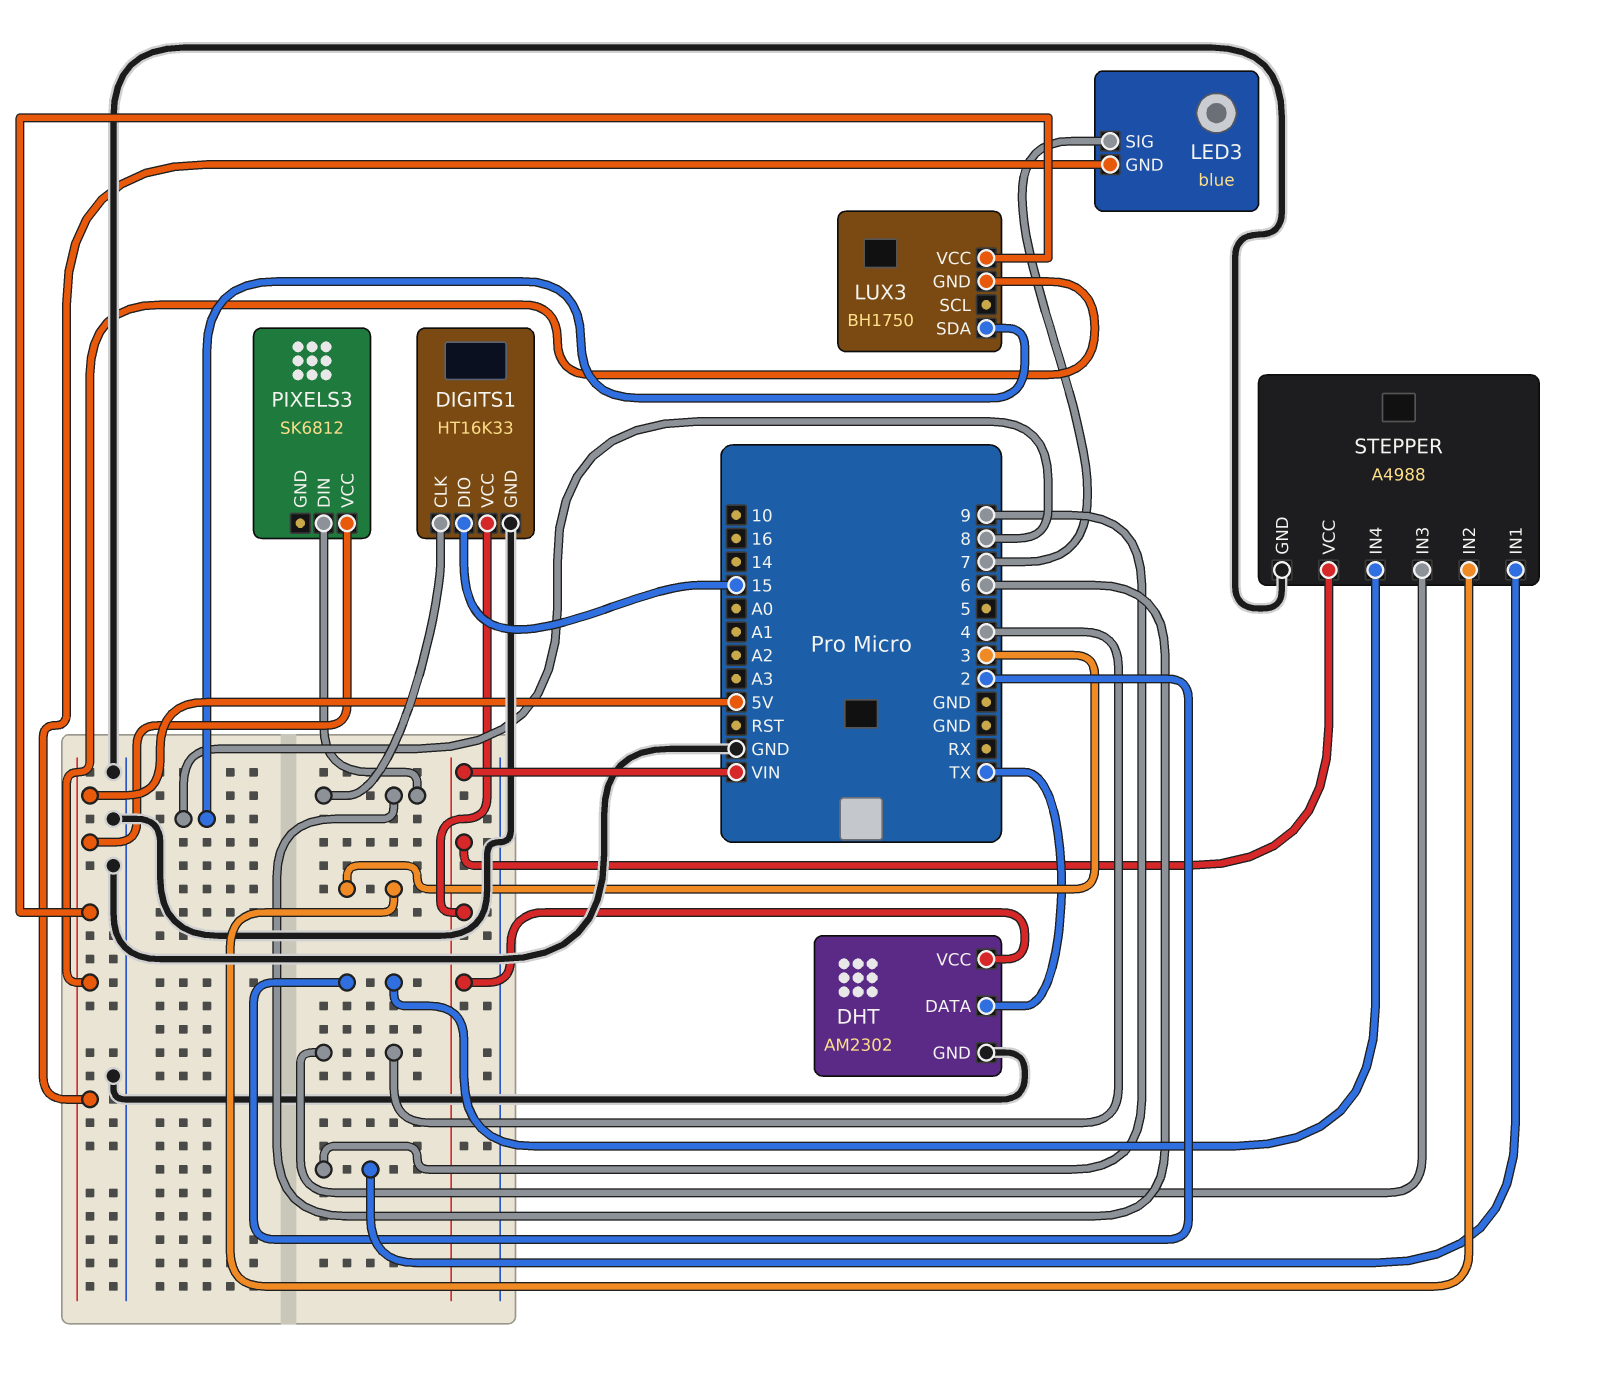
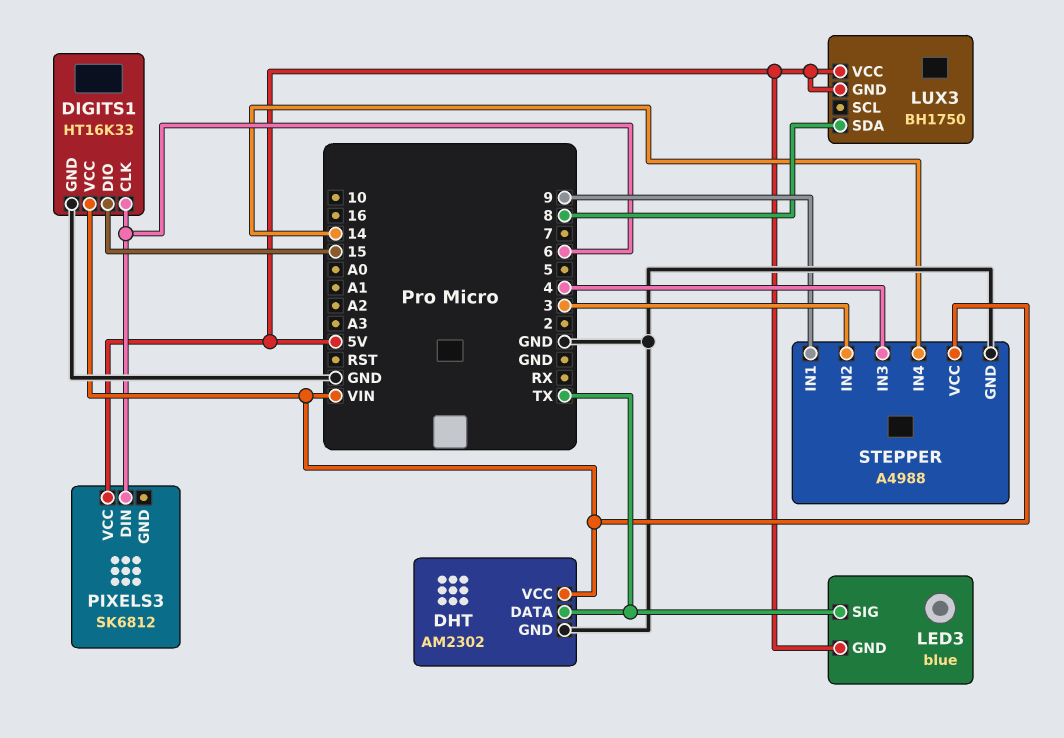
LED3 pin SIG: 7 -> TX
STEPPER pin IN4: 2 -> 14

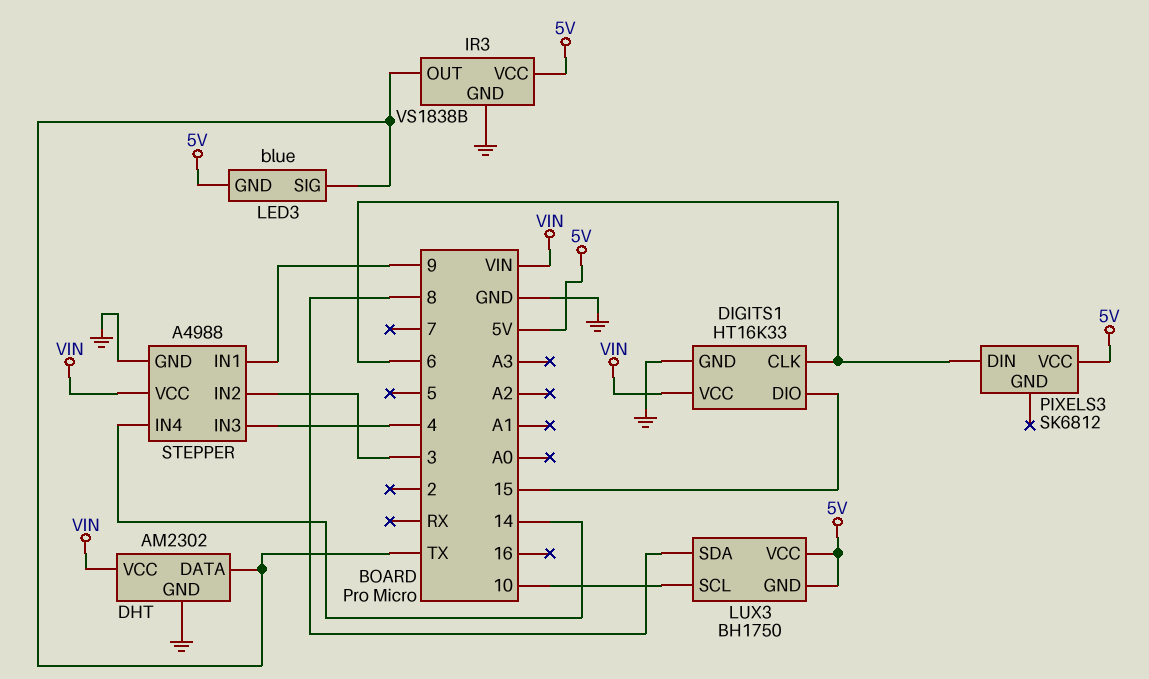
IR3: none -> VS1838B
IR3 pin GND: none -> GND
IR3 pin OUT: none -> TX
IR3 pin VCC: none -> 5V
LUX3 pin SCL: none -> 10

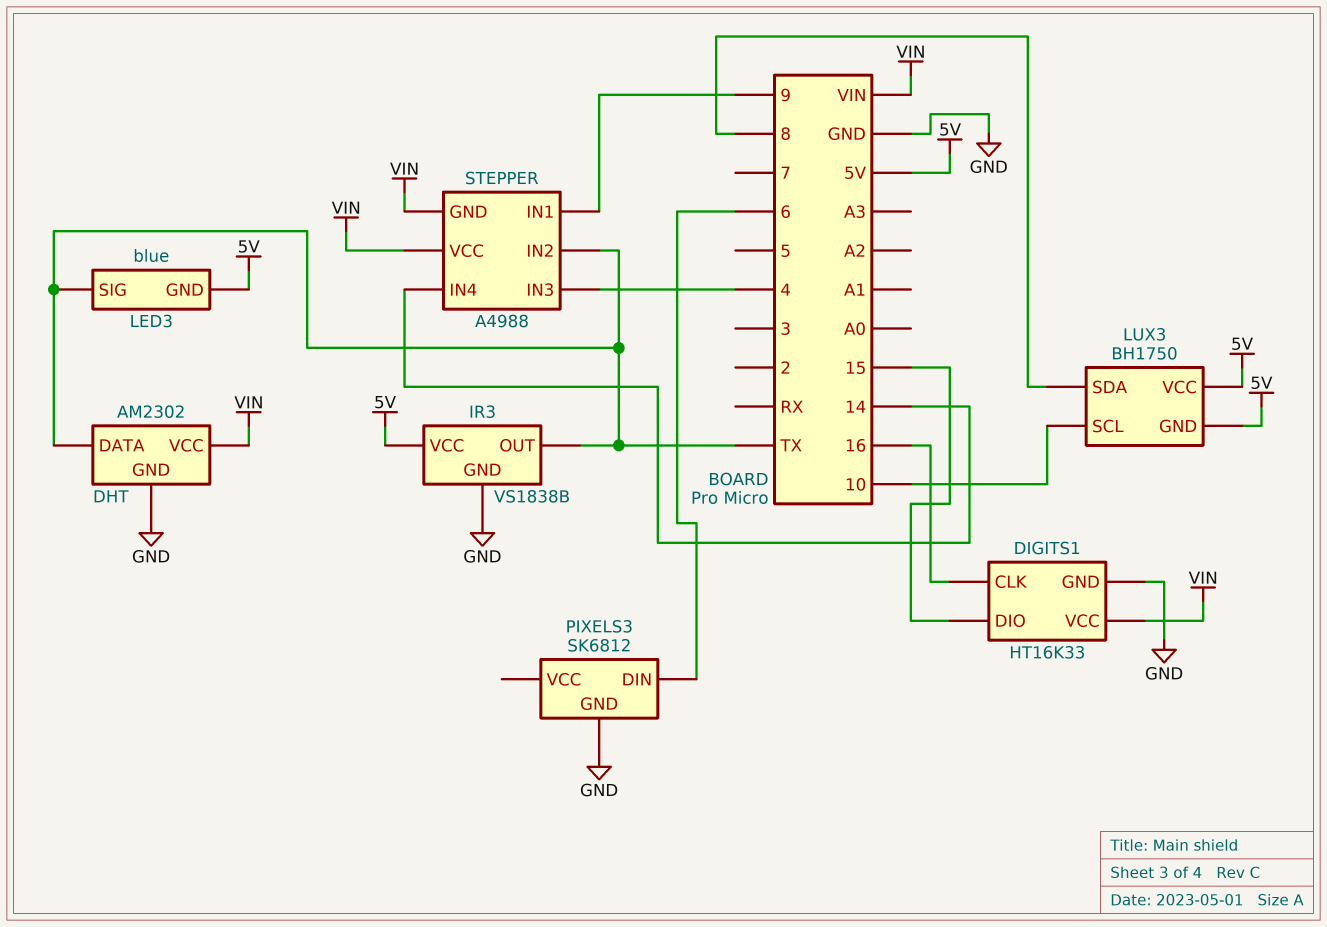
DIGITS1 pin CLK: 6 -> 16
PIXELS3 pin GND: none -> GND
PIXELS3 pin VCC: 5V -> none
STEPPER pin GND: GND -> VIN
STEPPER pin IN2: 3 -> TX

